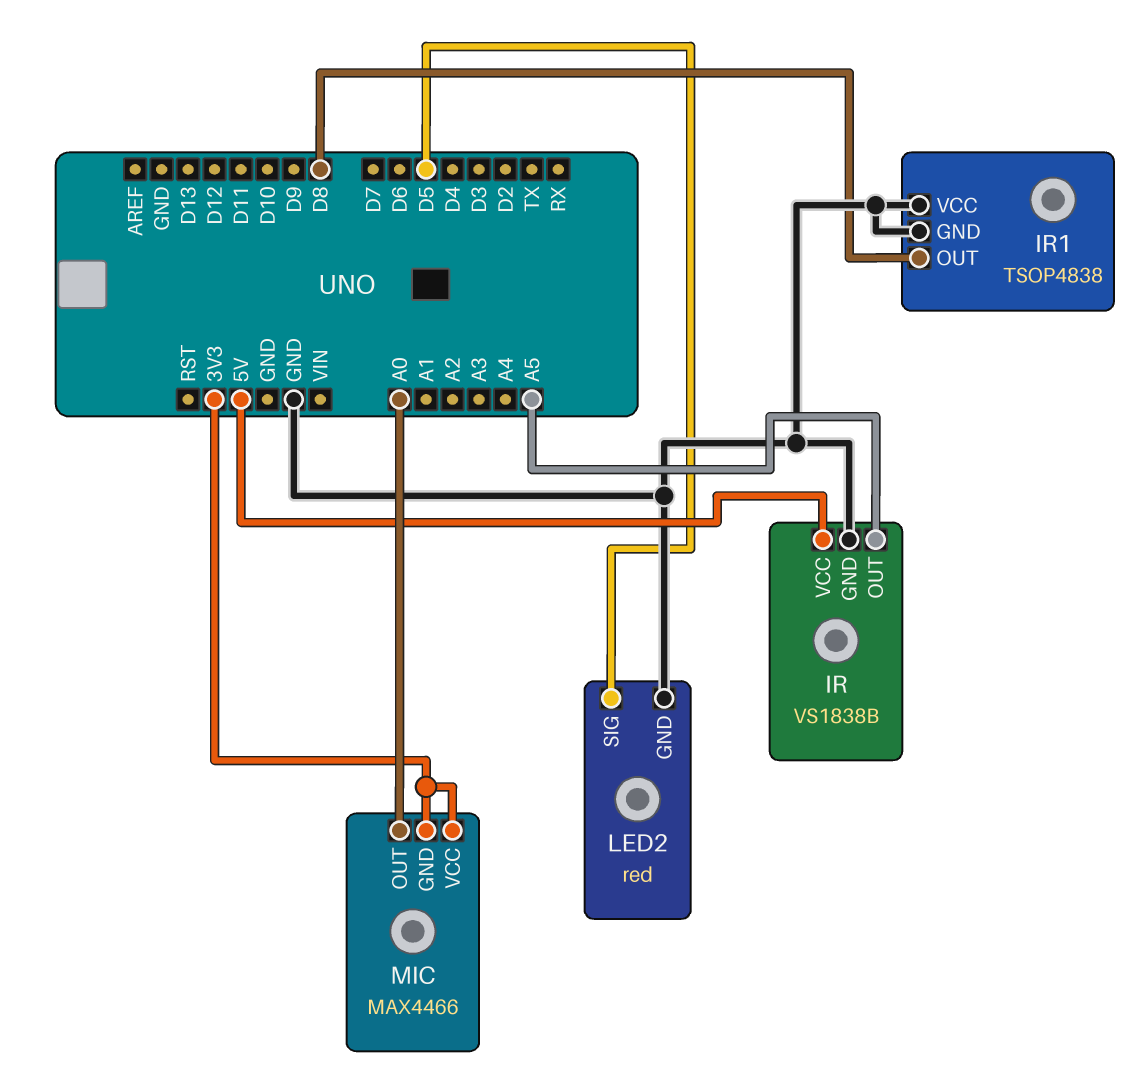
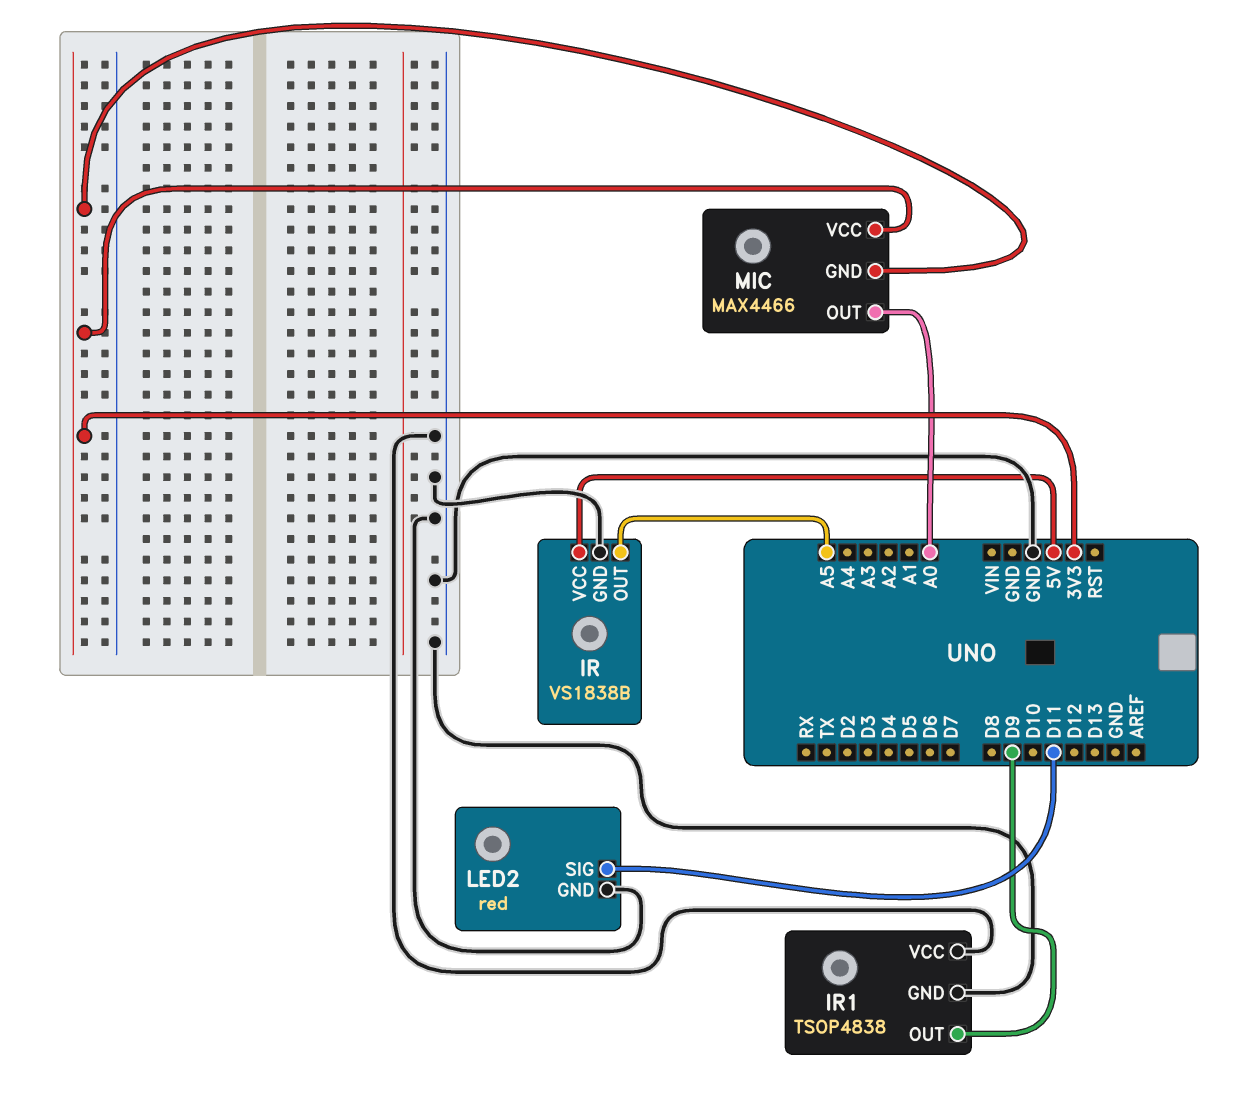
IR1 pin OUT: D8 -> D9
LED2 pin SIG: D5 -> D11

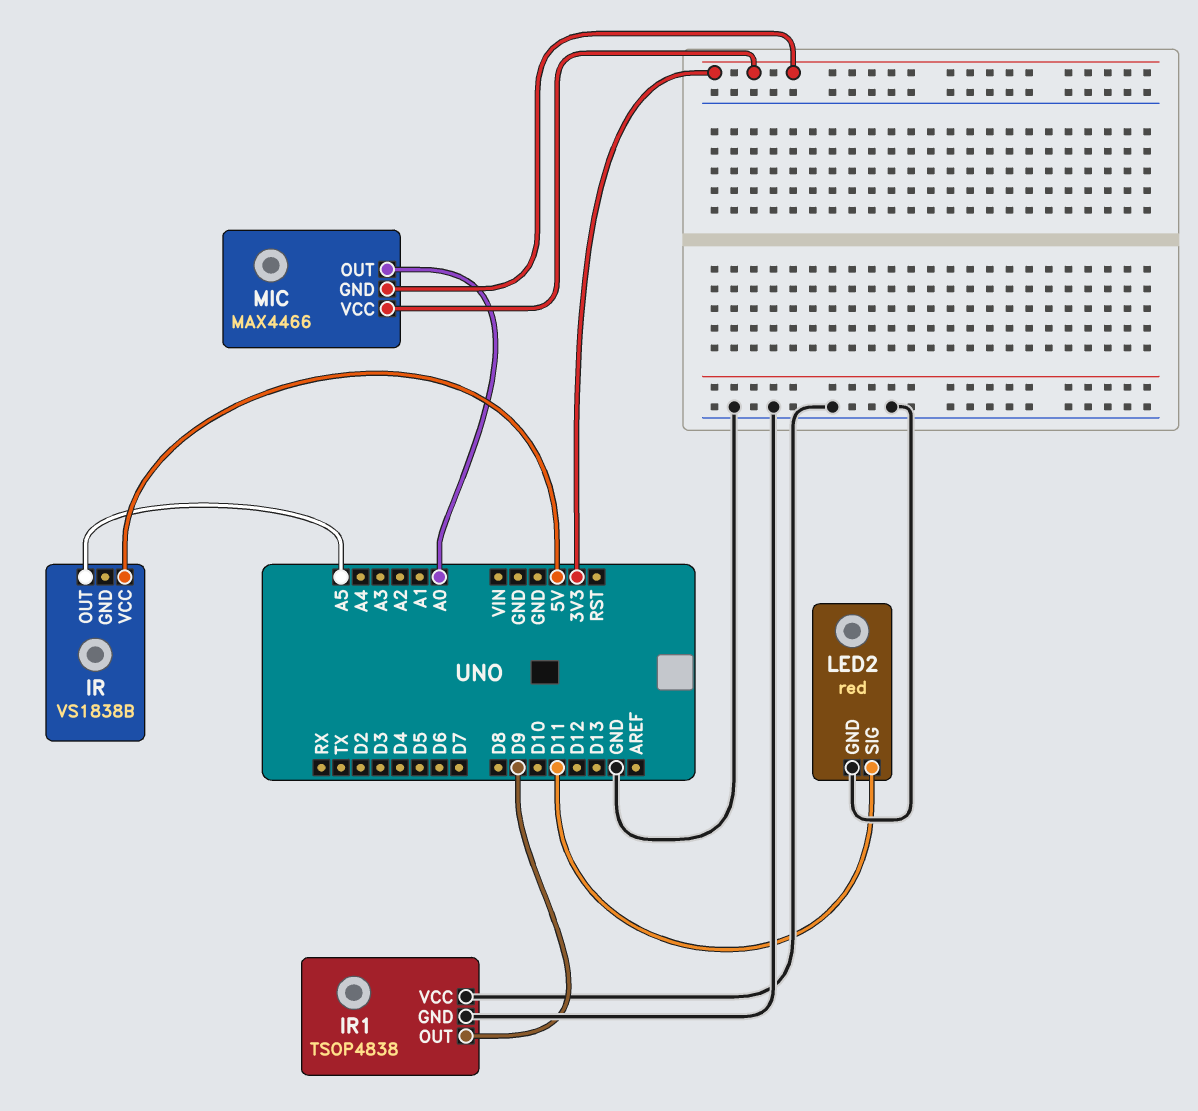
IR pin GND: GND -> none

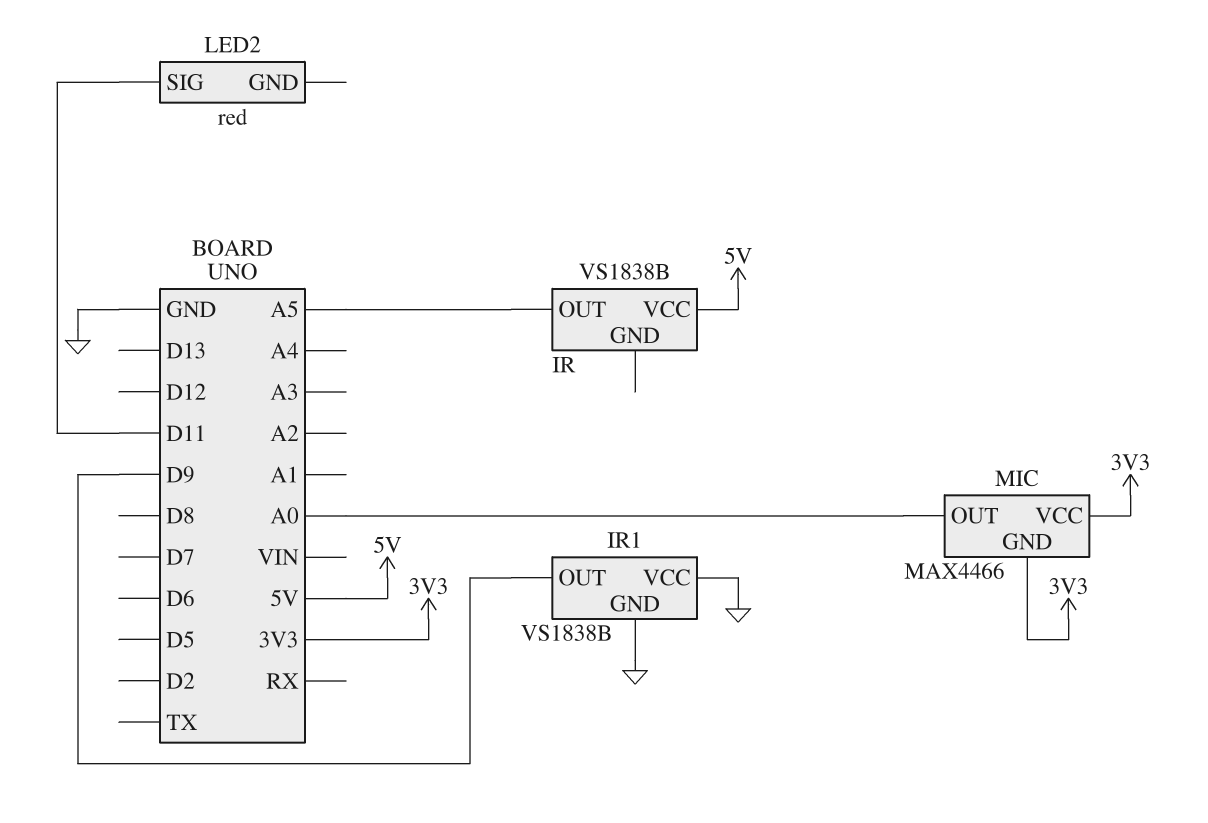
IR1: TSOP4838 -> VS1838B
LED2 pin GND: GND -> none

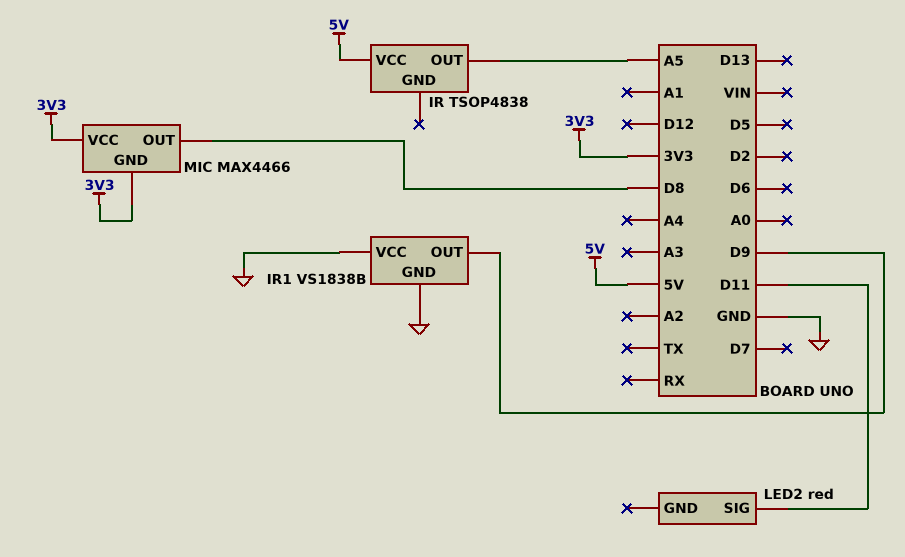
IR: VS1838B -> TSOP4838
MIC pin OUT: A0 -> D8

